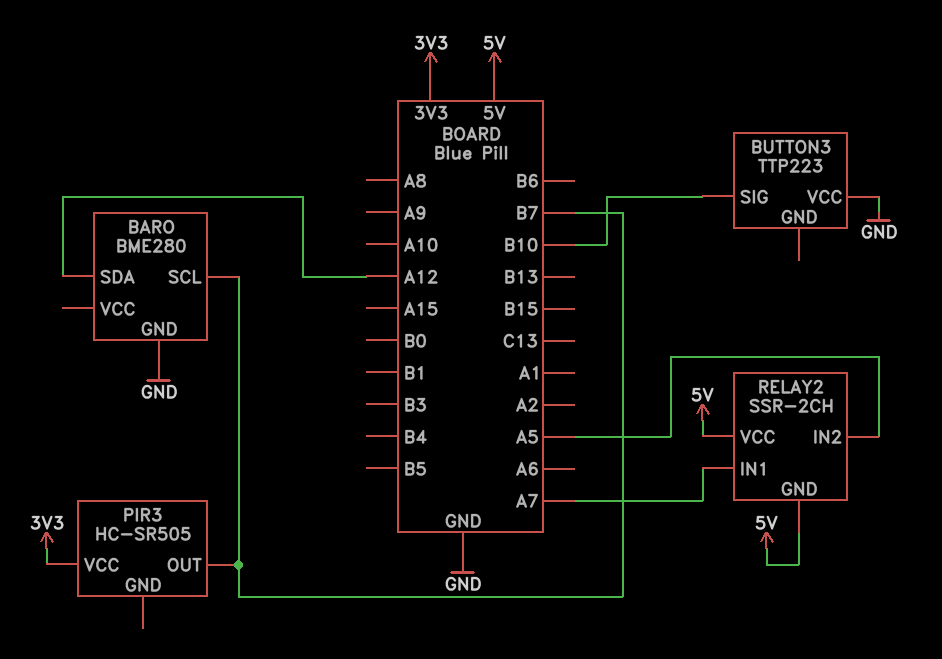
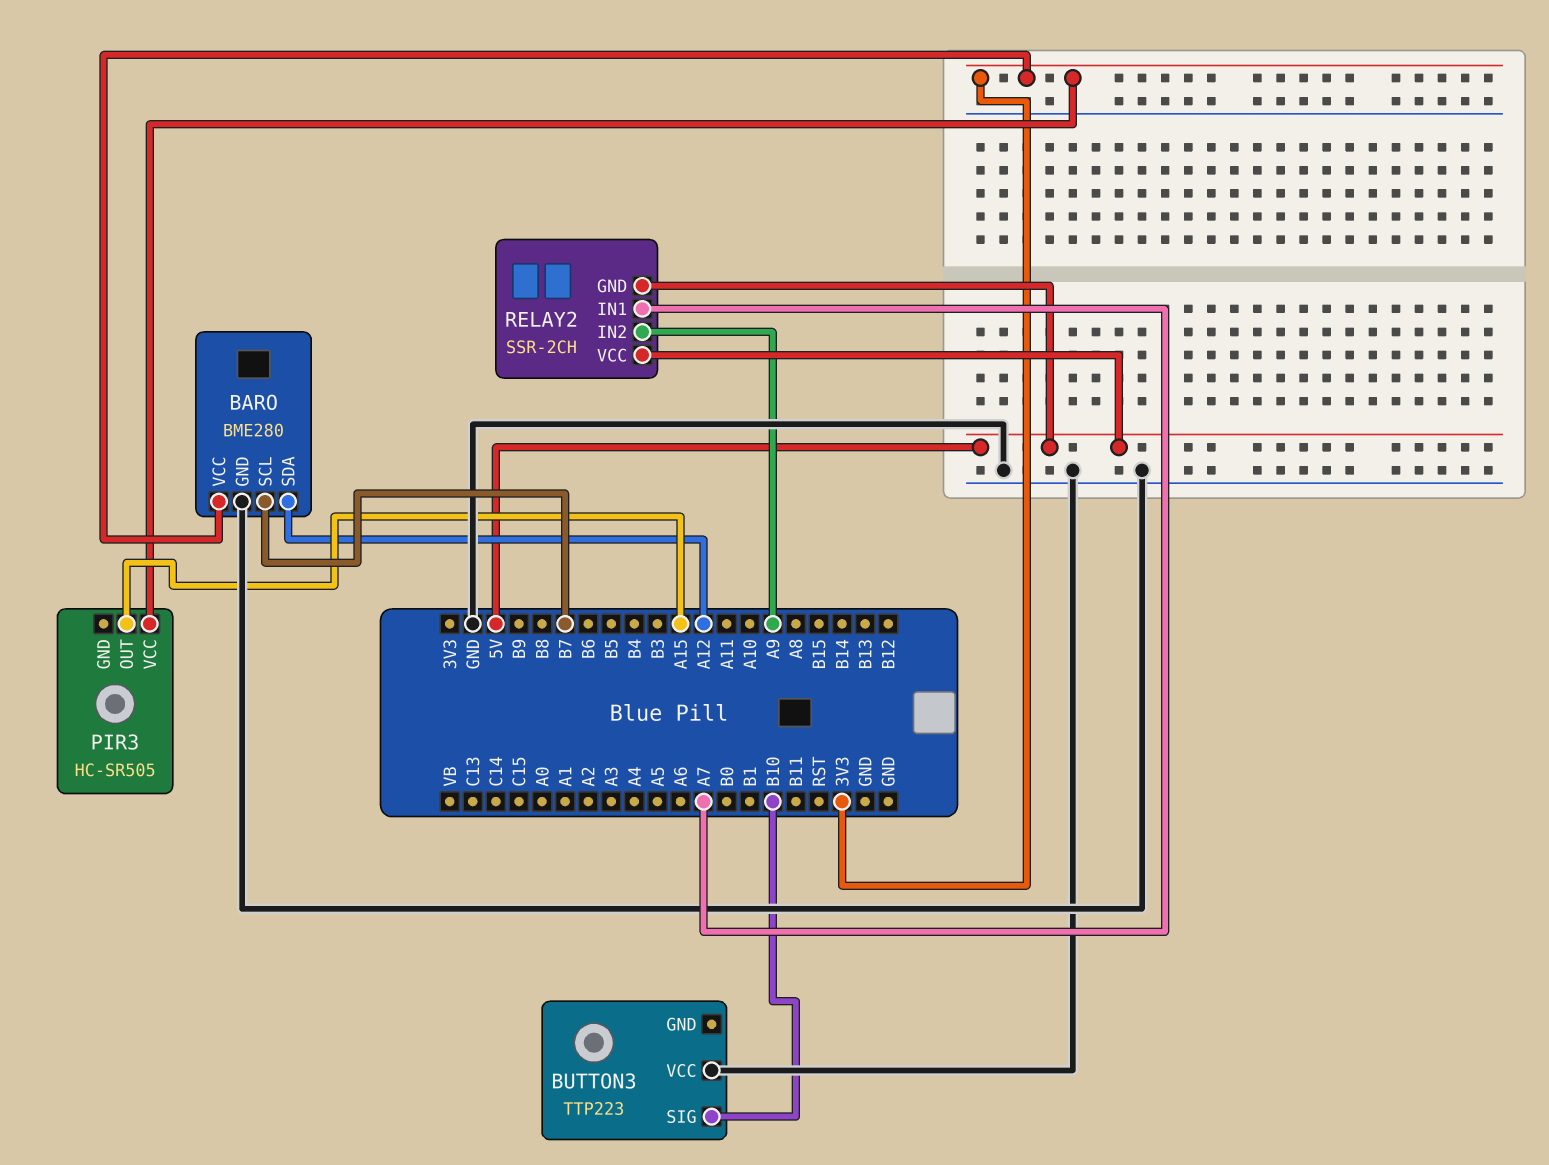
BARO pin VCC: none -> 3V3
PIR3 pin OUT: B7 -> A15
RELAY2 pin IN2: A5 -> A9

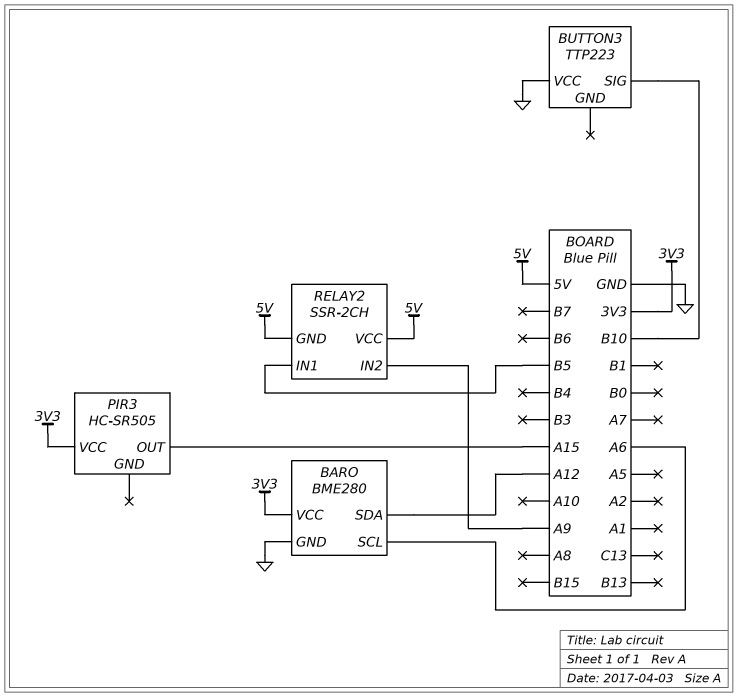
BARO pin SCL: B7 -> A6
RELAY2 pin IN1: A7 -> B5

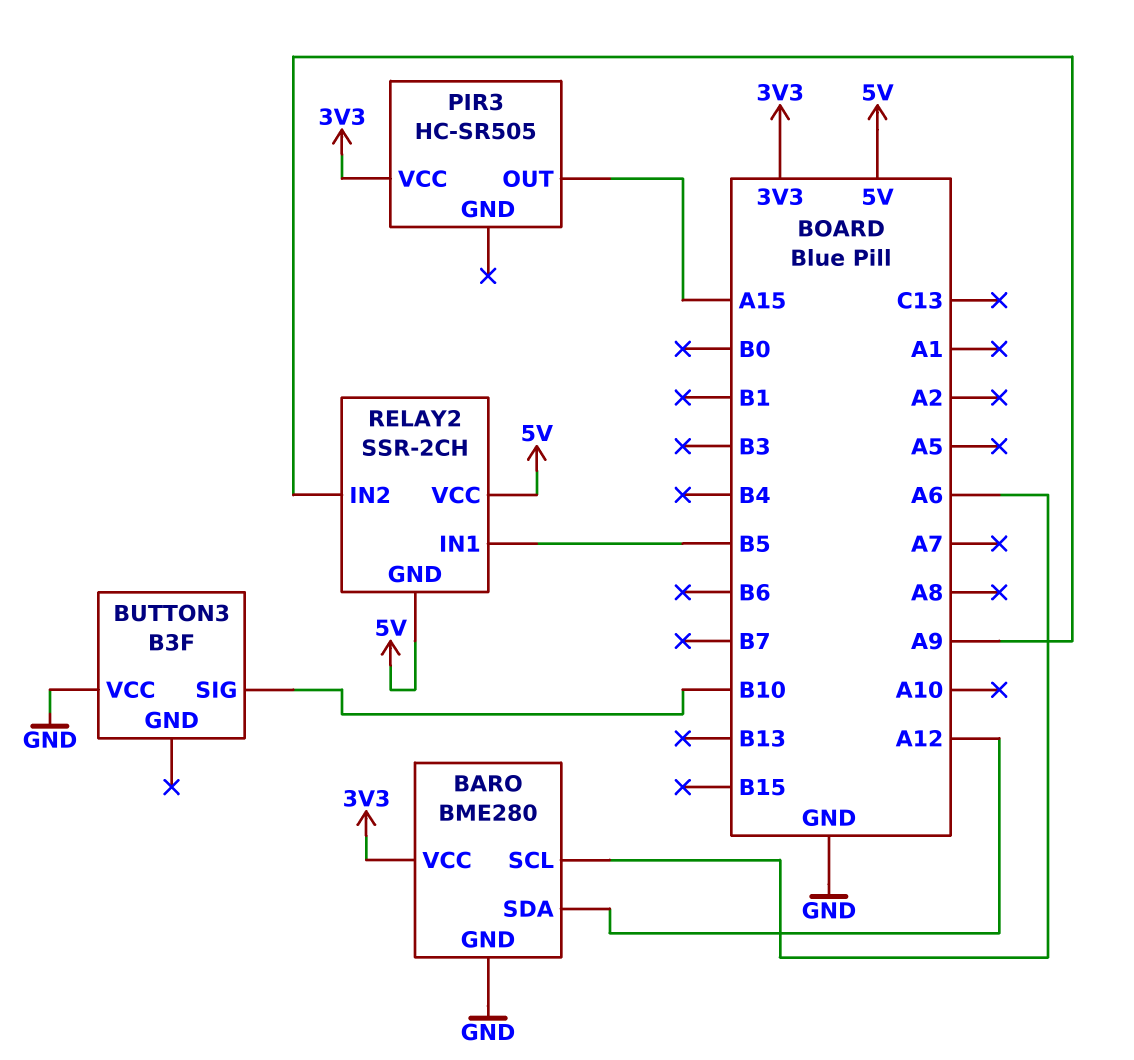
BUTTON3: TTP223 -> B3F

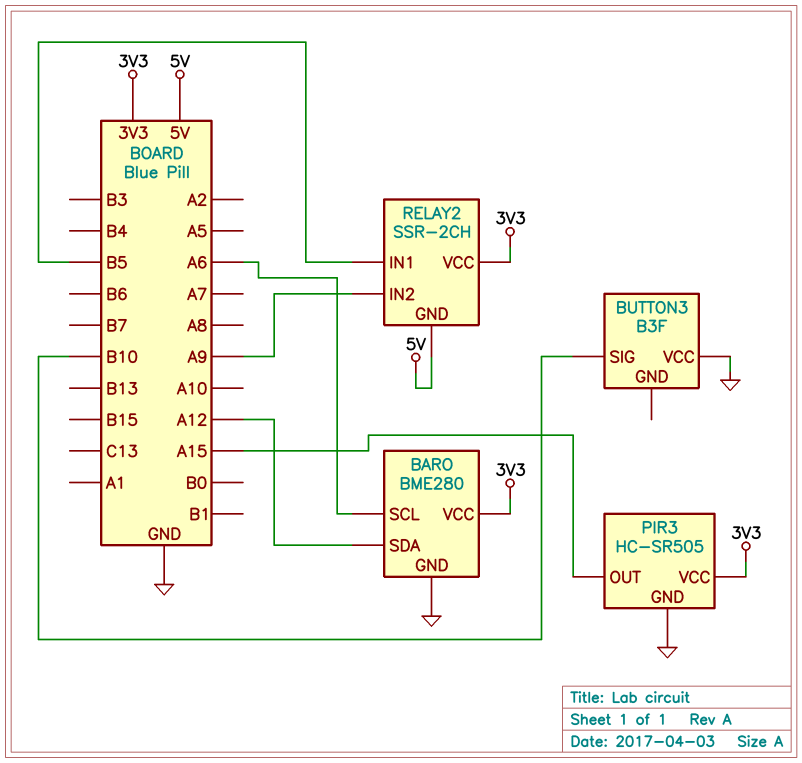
PIR3 pin GND: none -> GND
RELAY2 pin VCC: 5V -> 3V3

